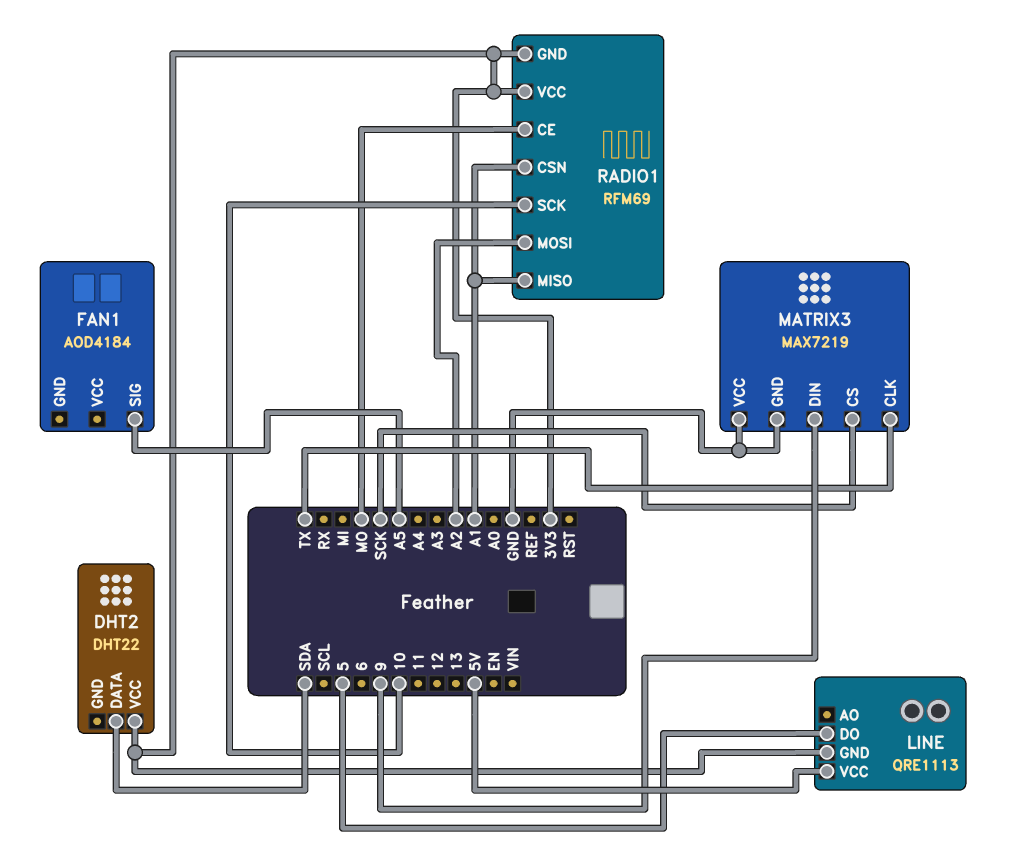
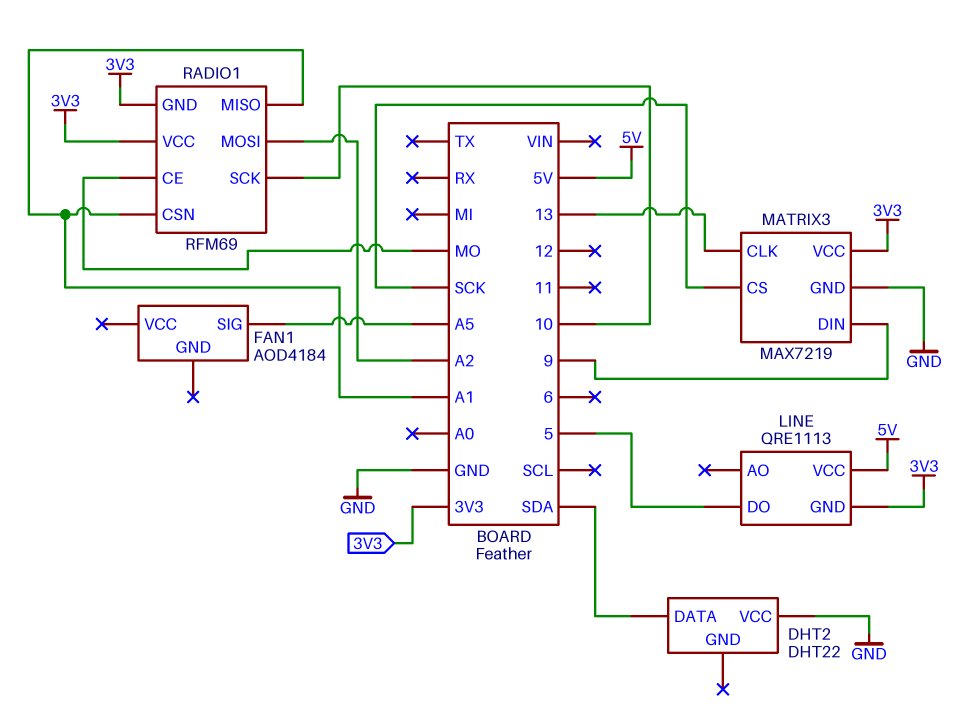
DHT2 pin VCC: 3V3 -> GND
MATRIX3 pin CLK: TX -> 13
MATRIX3 pin VCC: GND -> 3V3

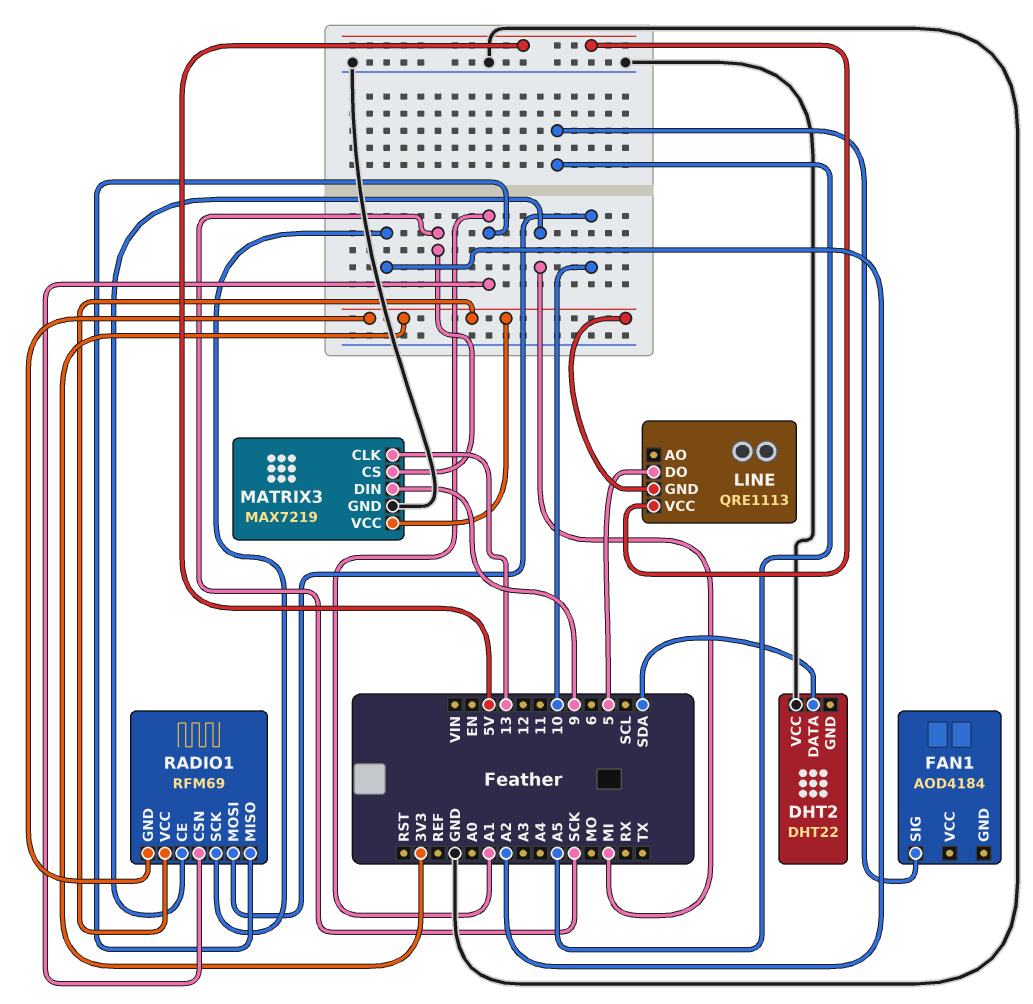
RADIO1 pin CE: MO -> MI
RADIO1 pin MOSI: A2 -> 10
RADIO1 pin SCK: 10 -> A2

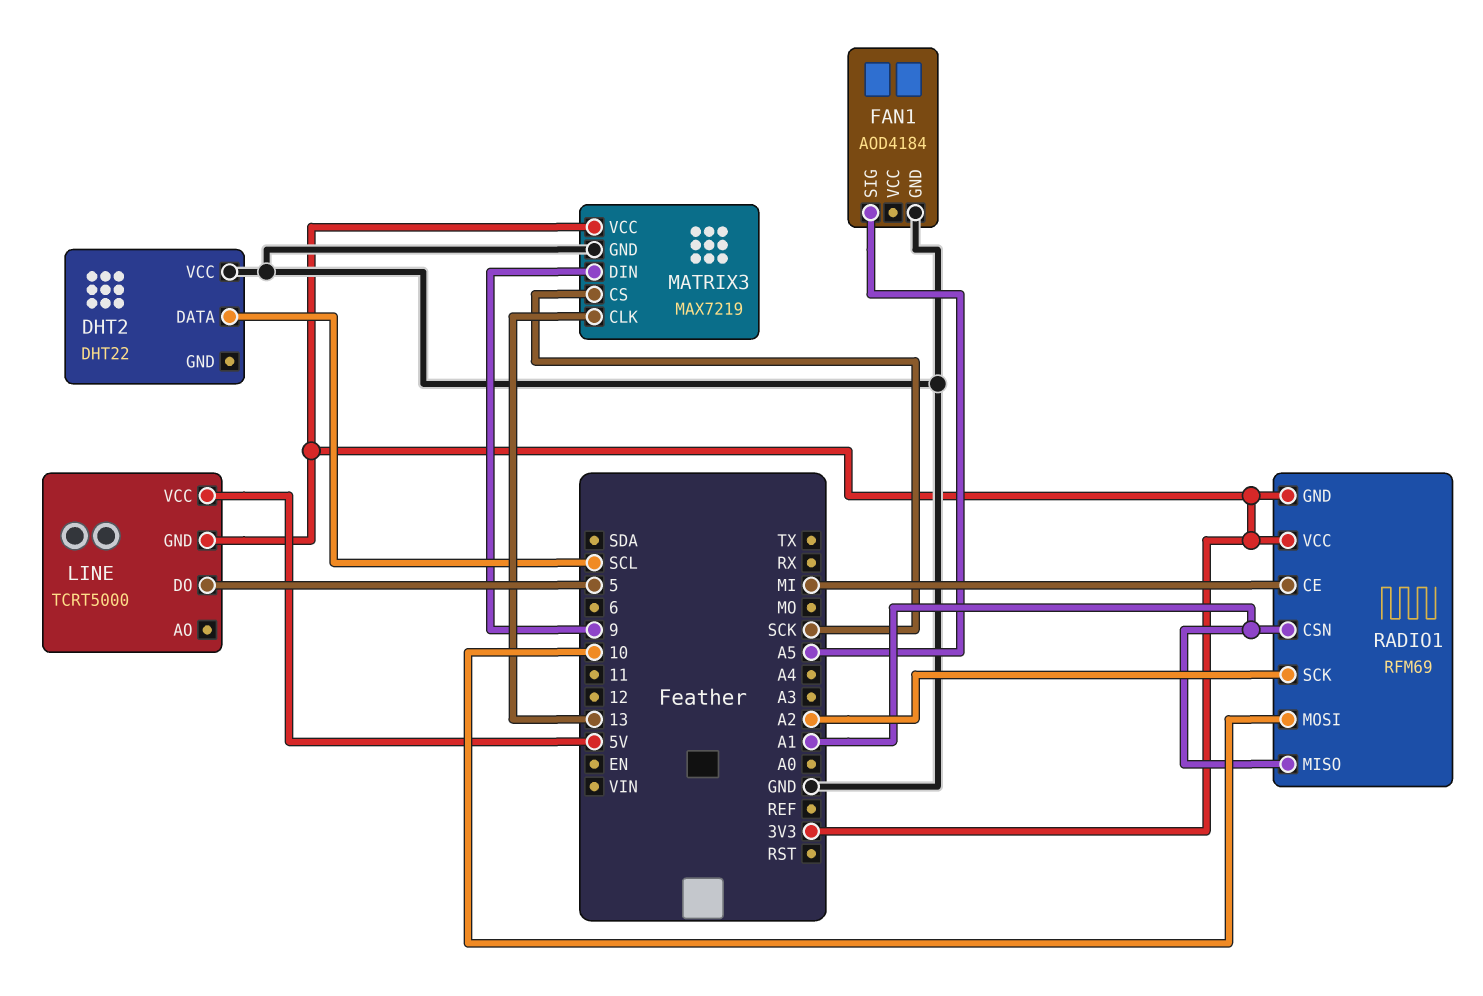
DHT2 pin DATA: SDA -> SCL
FAN1 pin GND: none -> GND
LINE: QRE1113 -> TCRT5000

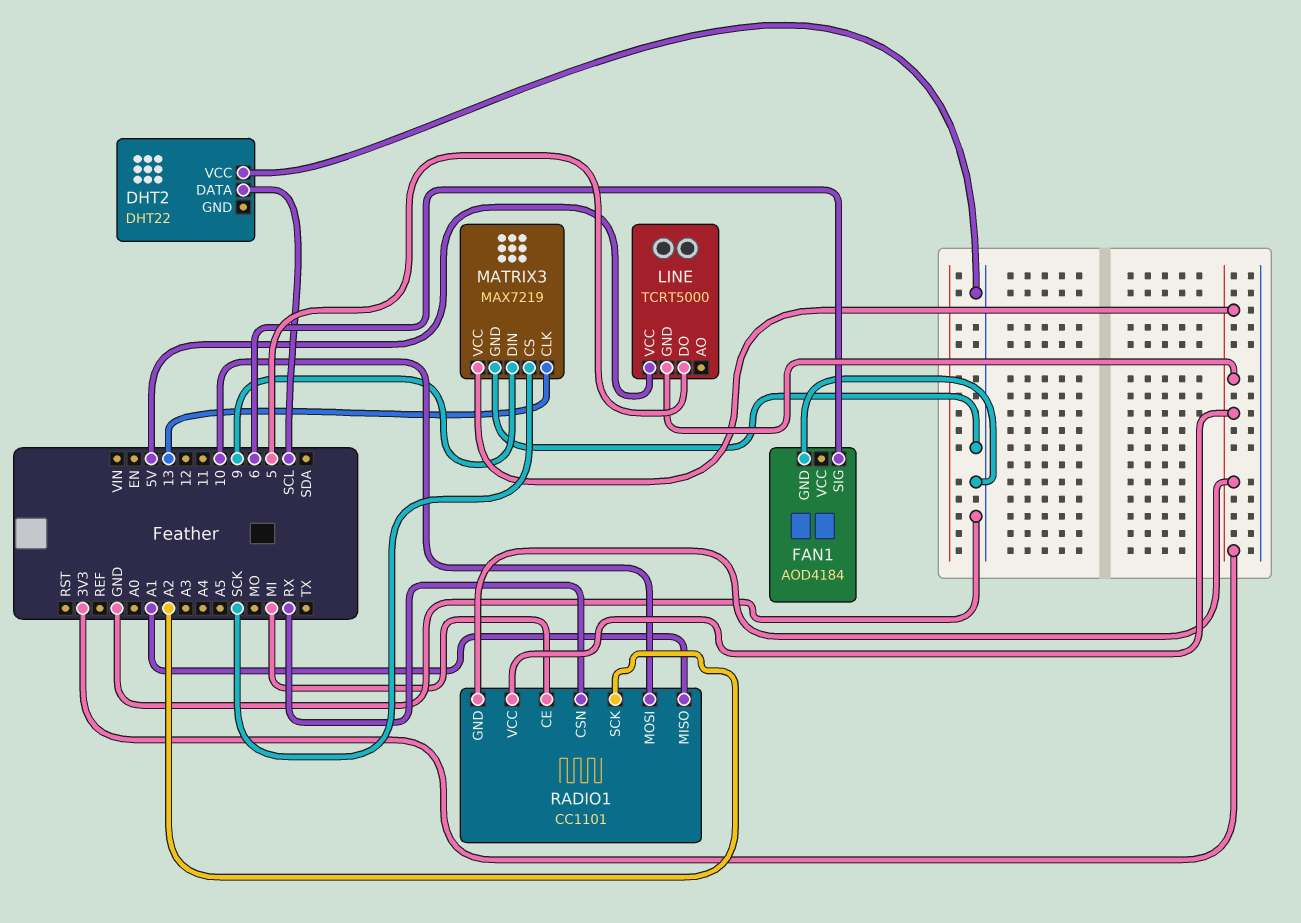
FAN1 pin SIG: A5 -> 6
RADIO1: RFM69 -> CC1101
RADIO1 pin CSN: A1 -> RX

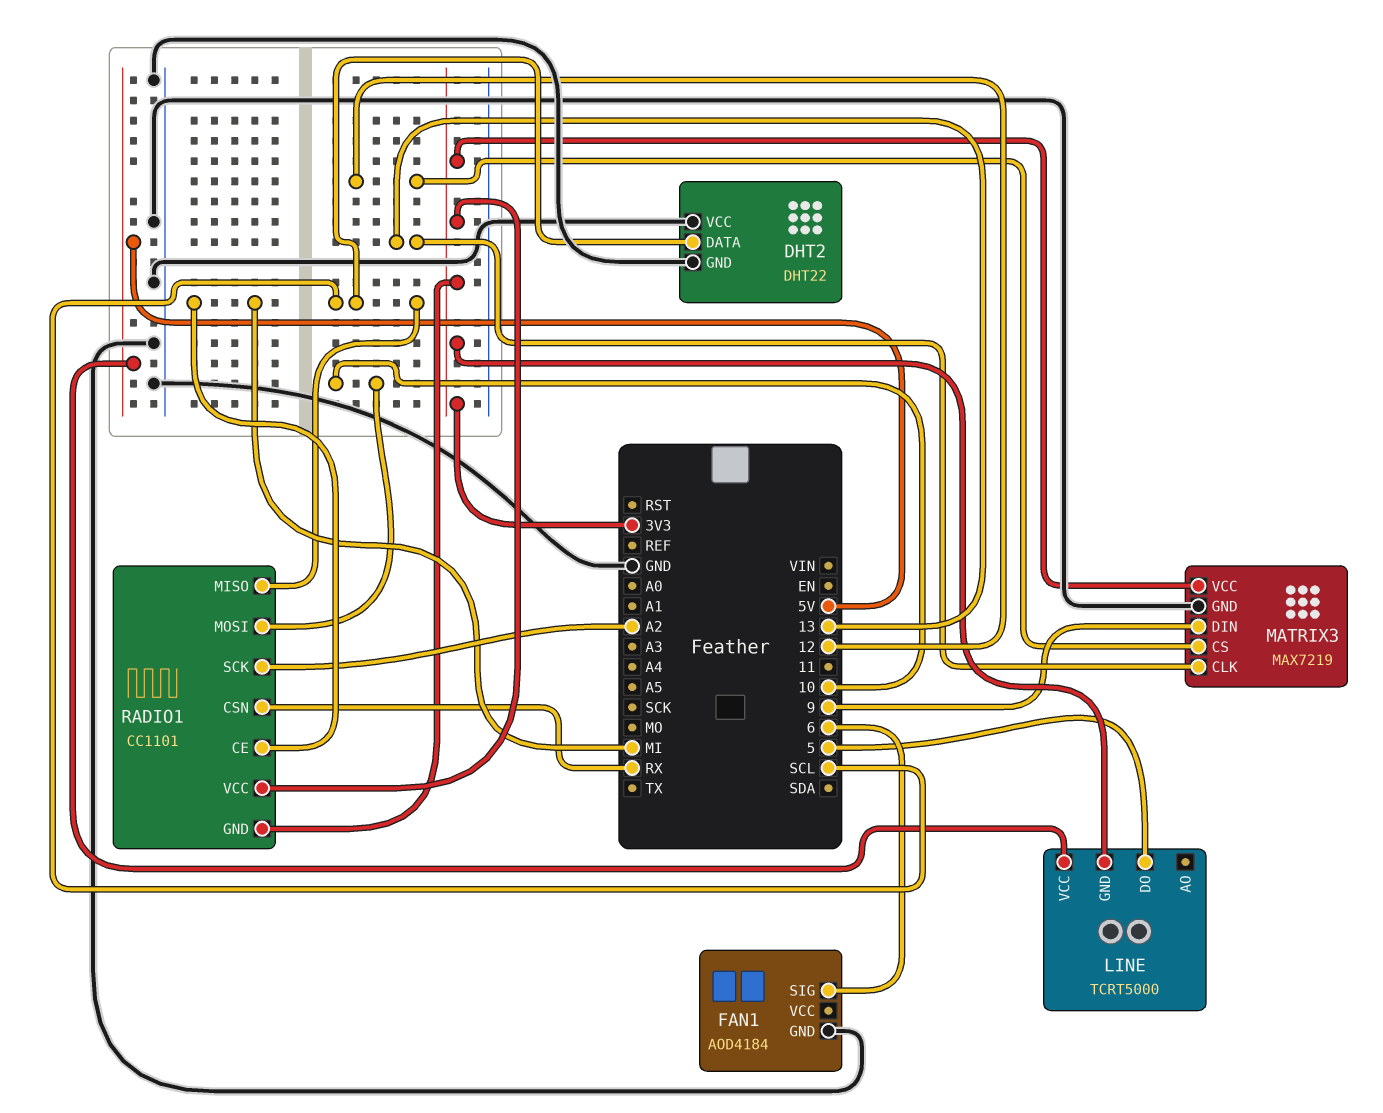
DHT2 pin GND: none -> GND
MATRIX3 pin CS: SCK -> 12
RADIO1 pin MISO: A1 -> SCL

